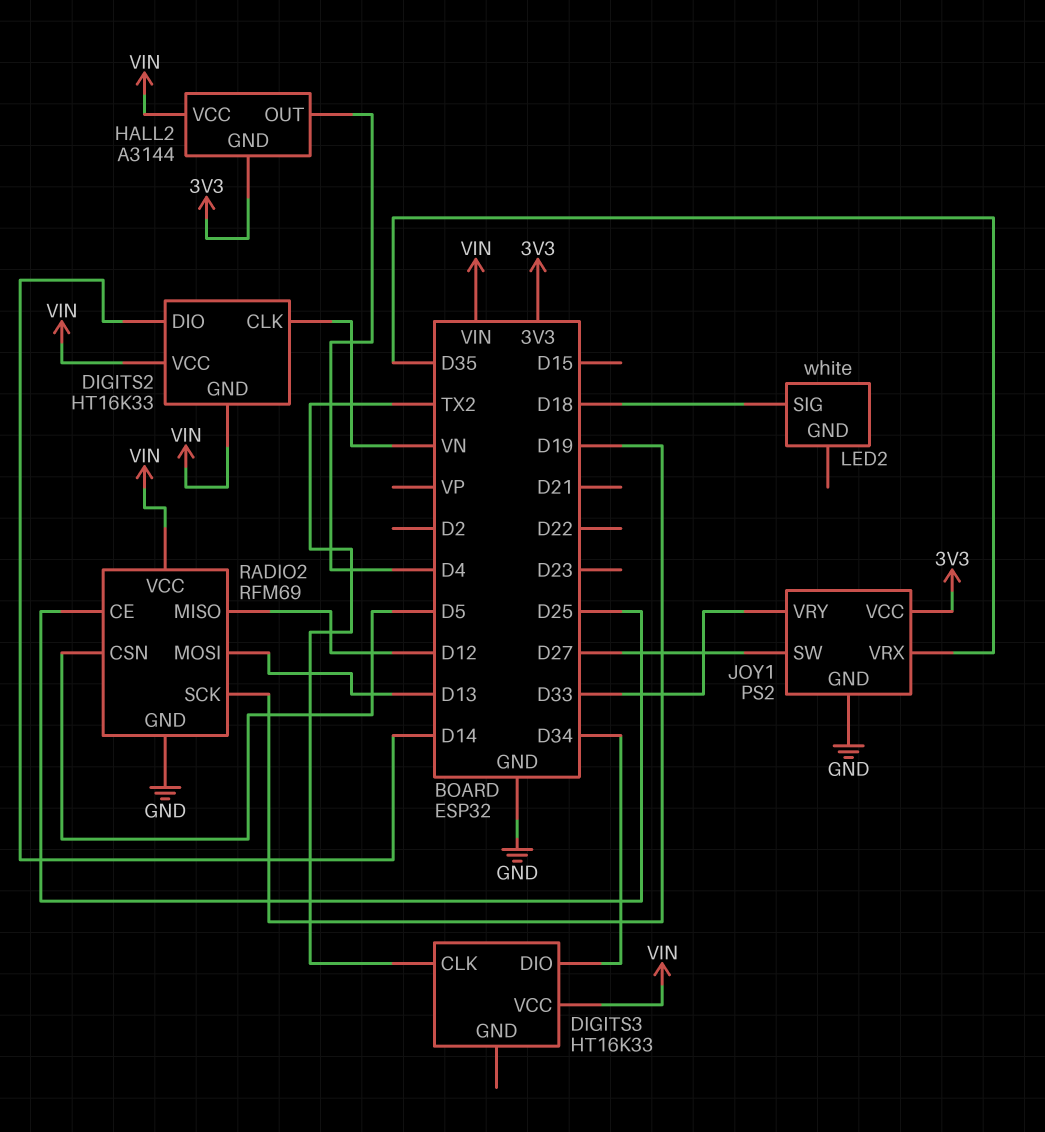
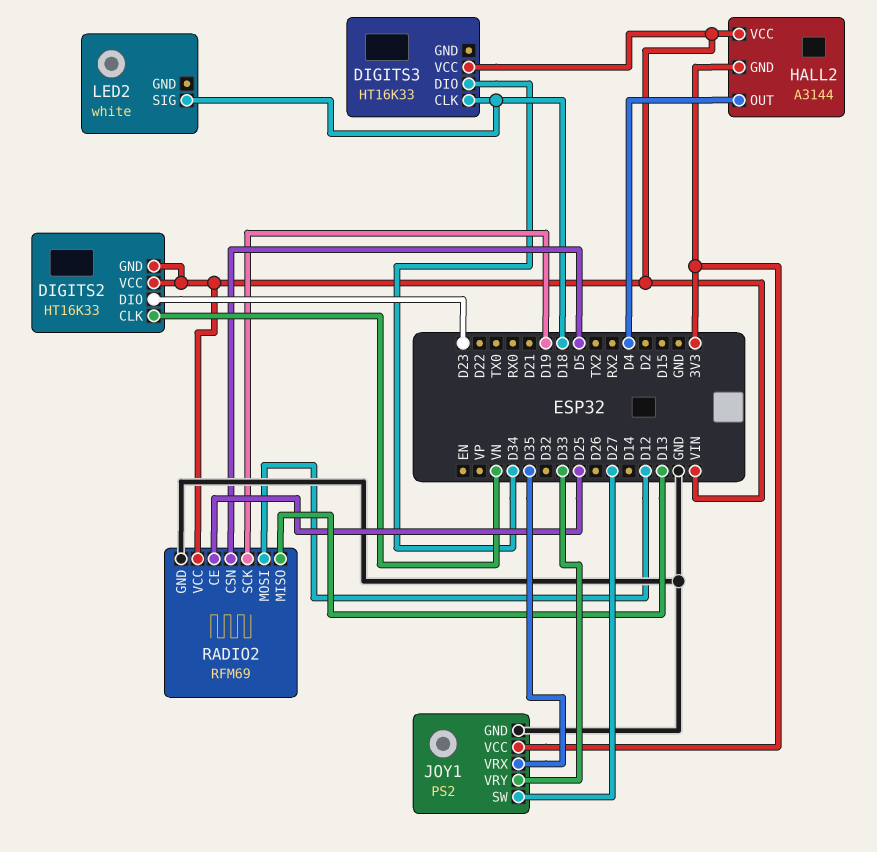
DIGITS2 pin DIO: D14 -> D23
DIGITS3 pin CLK: TX2 -> D18
RADIO2 pin MISO: D12 -> D13
RADIO2 pin MOSI: D13 -> D12

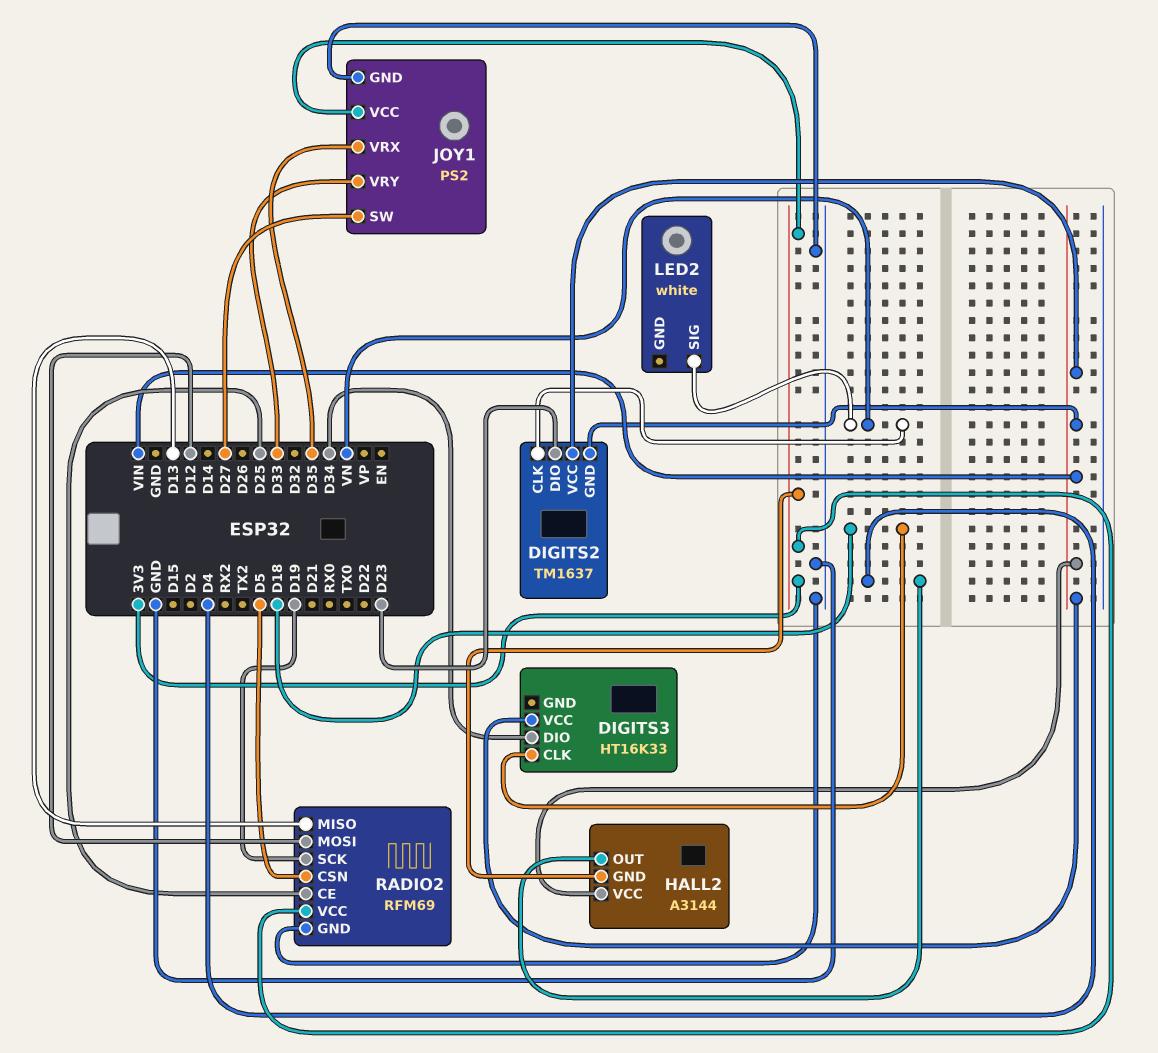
DIGITS2: HT16K33 -> TM1637
LED2 pin SIG: D18 -> VN
RADIO2 pin VCC: VIN -> 3V3

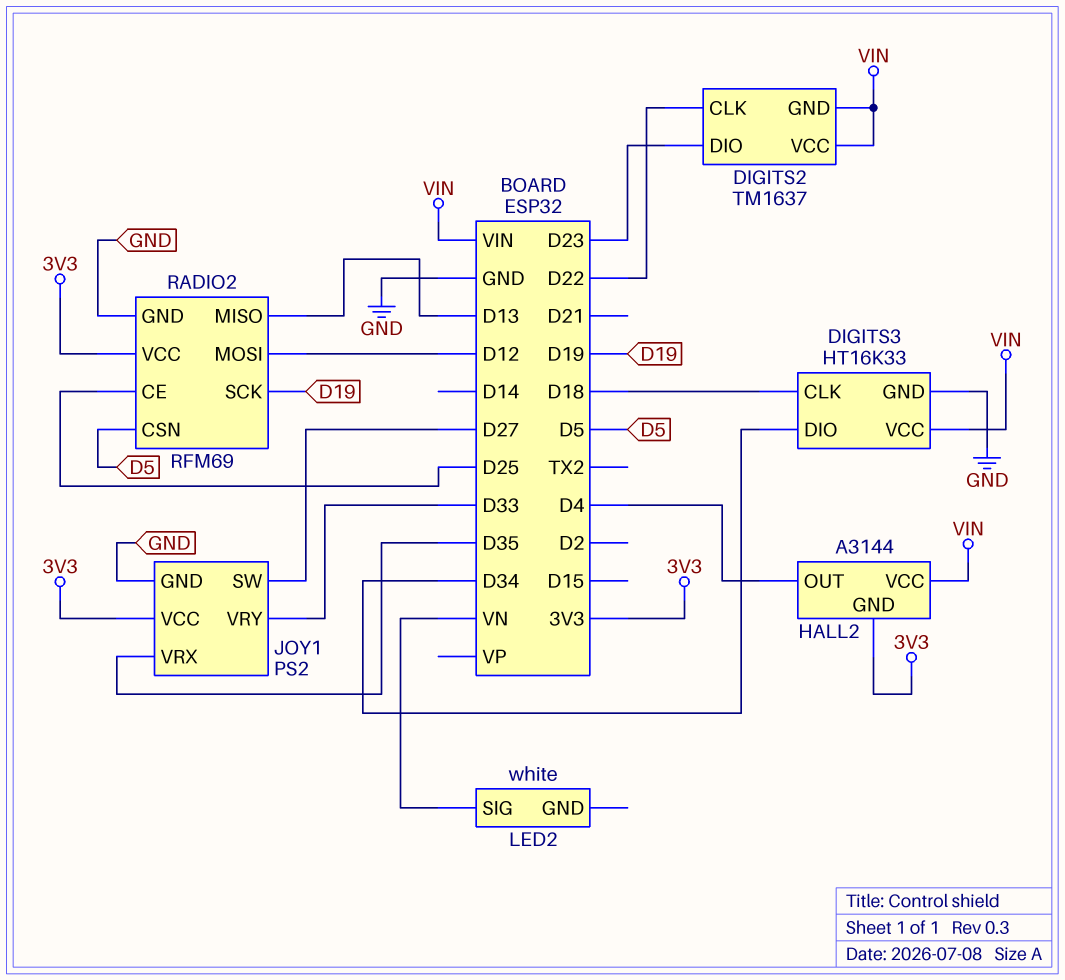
DIGITS2 pin CLK: VN -> D22
DIGITS3 pin GND: none -> GND

